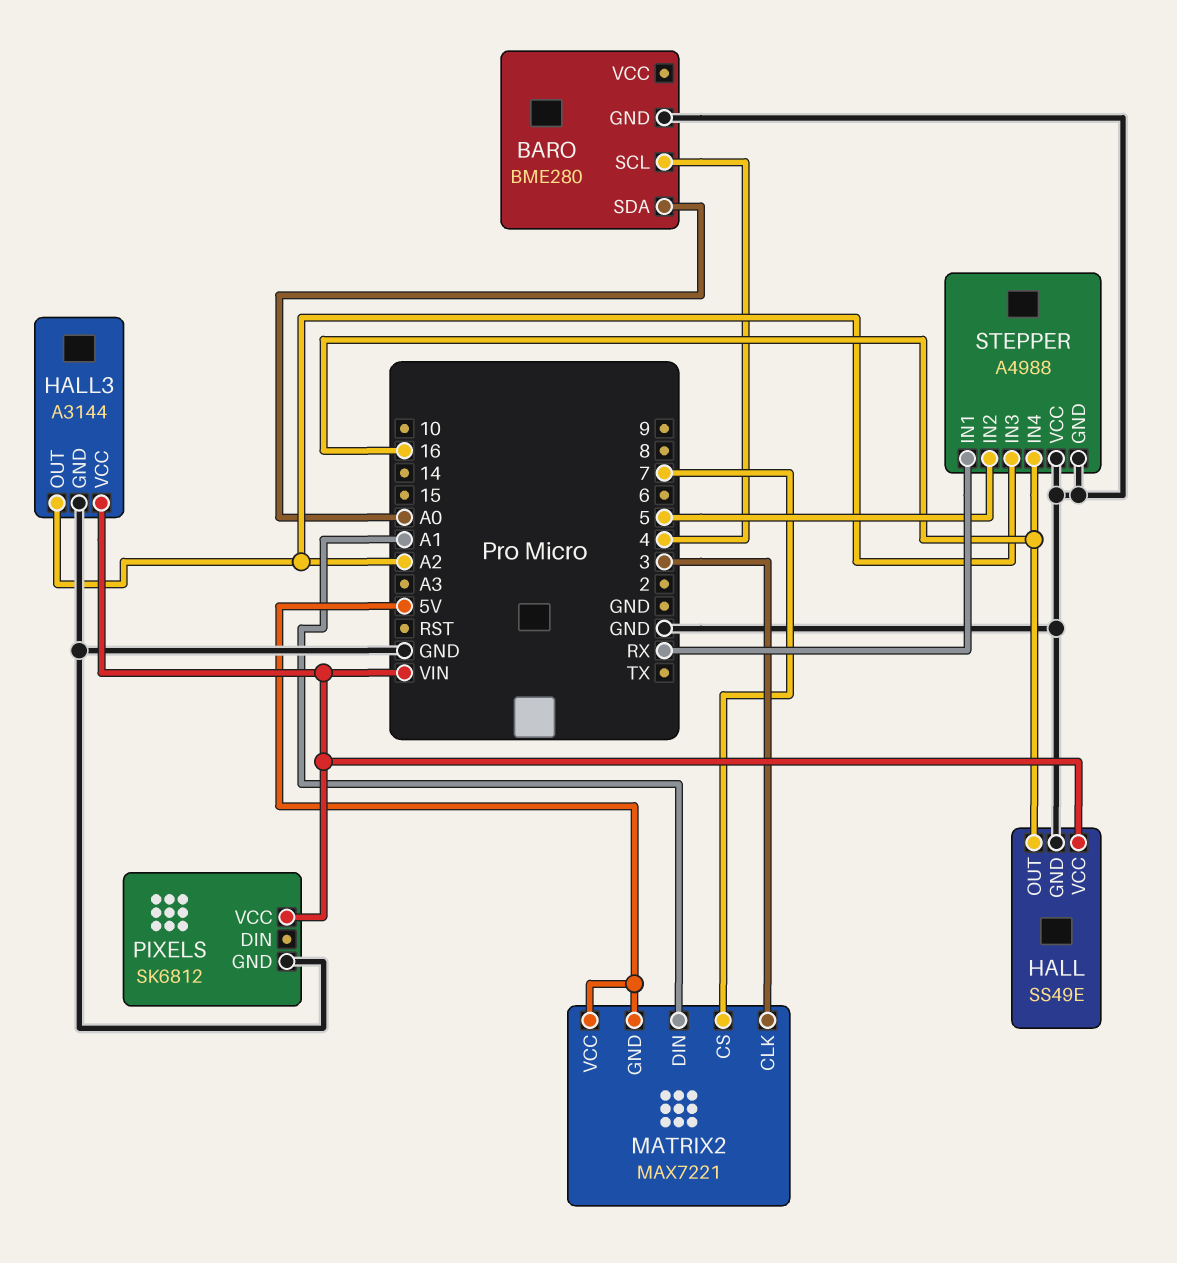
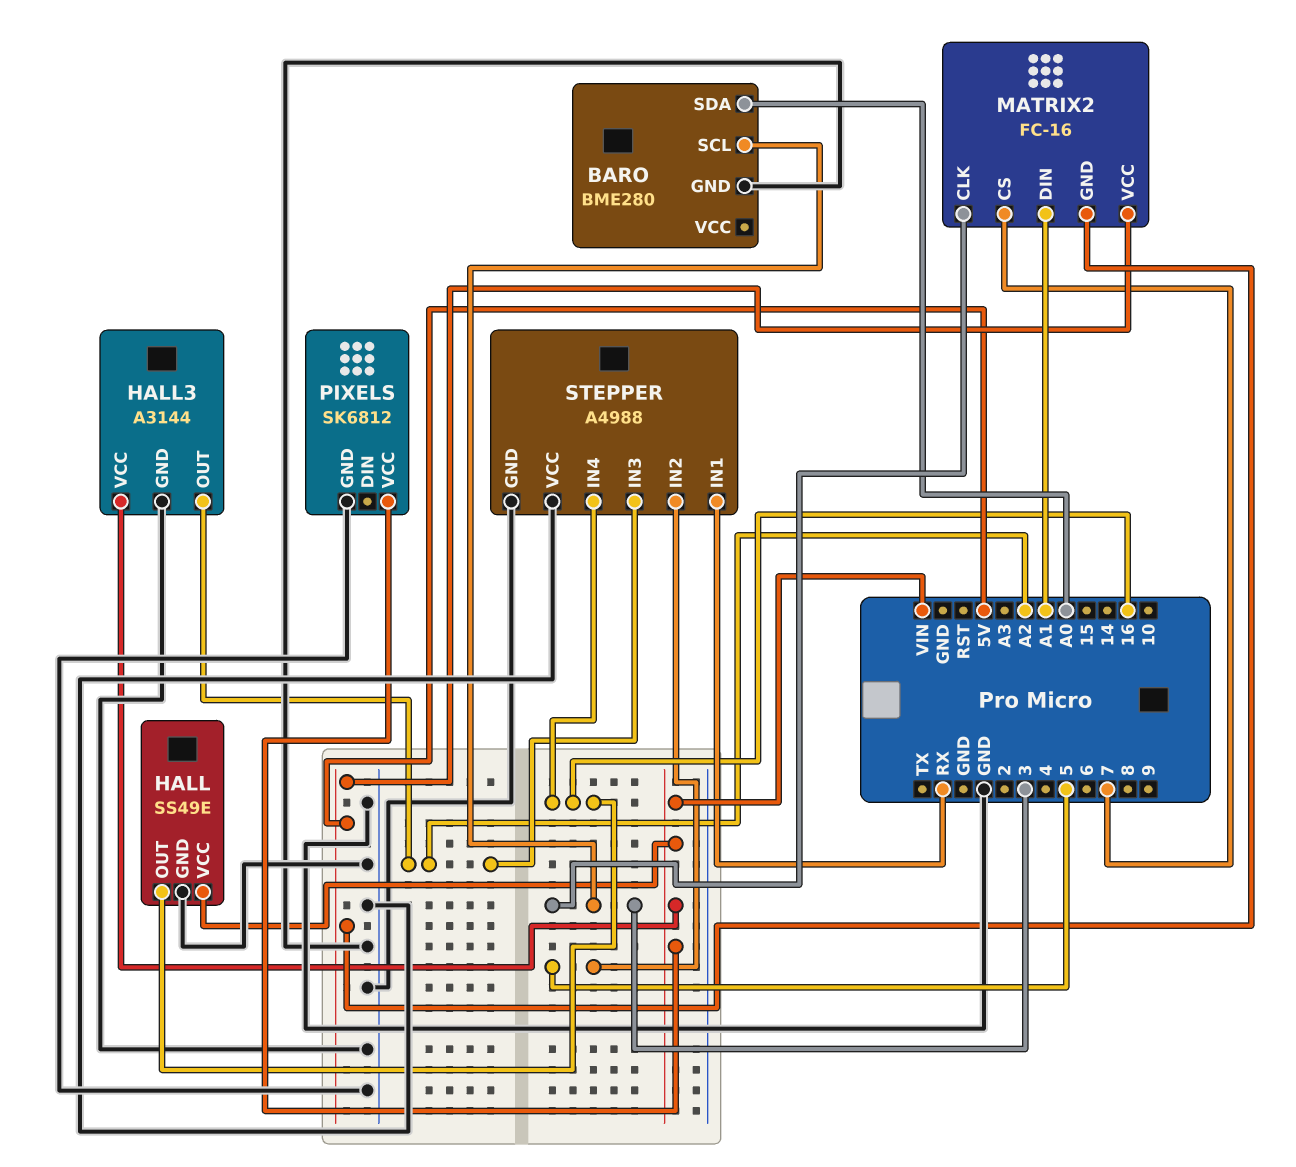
BARO pin SCL: 4 -> 3
MATRIX2: MAX7221 -> FC-16

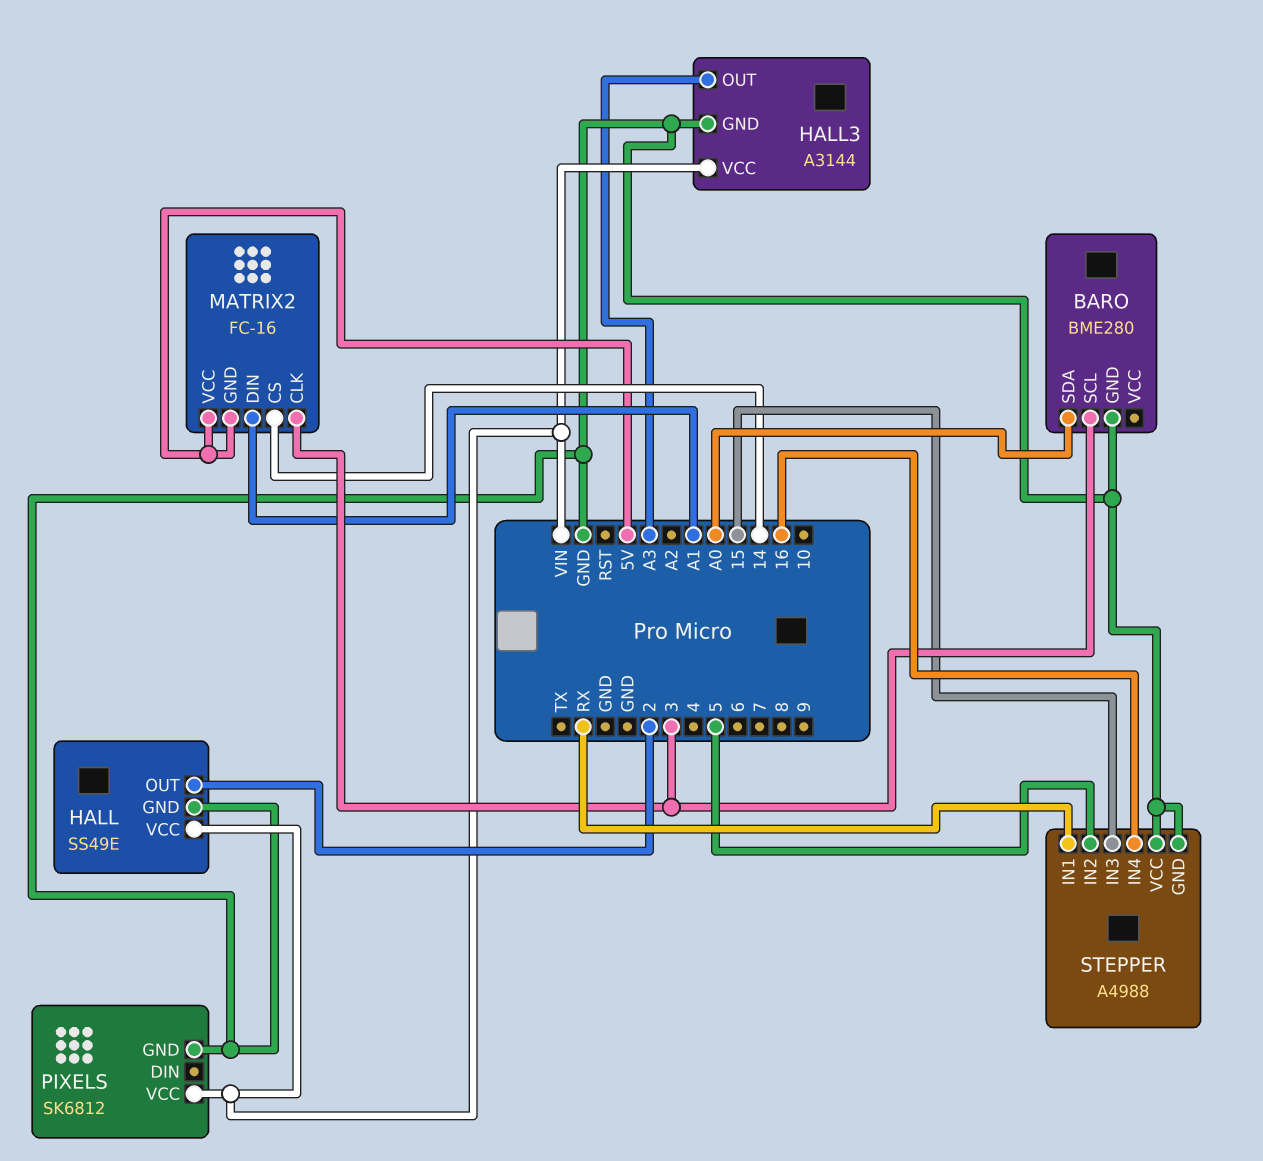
HALL pin OUT: 16 -> 2
HALL3 pin OUT: A2 -> A3
MATRIX2 pin CS: 7 -> 14
STEPPER pin IN3: A2 -> 15

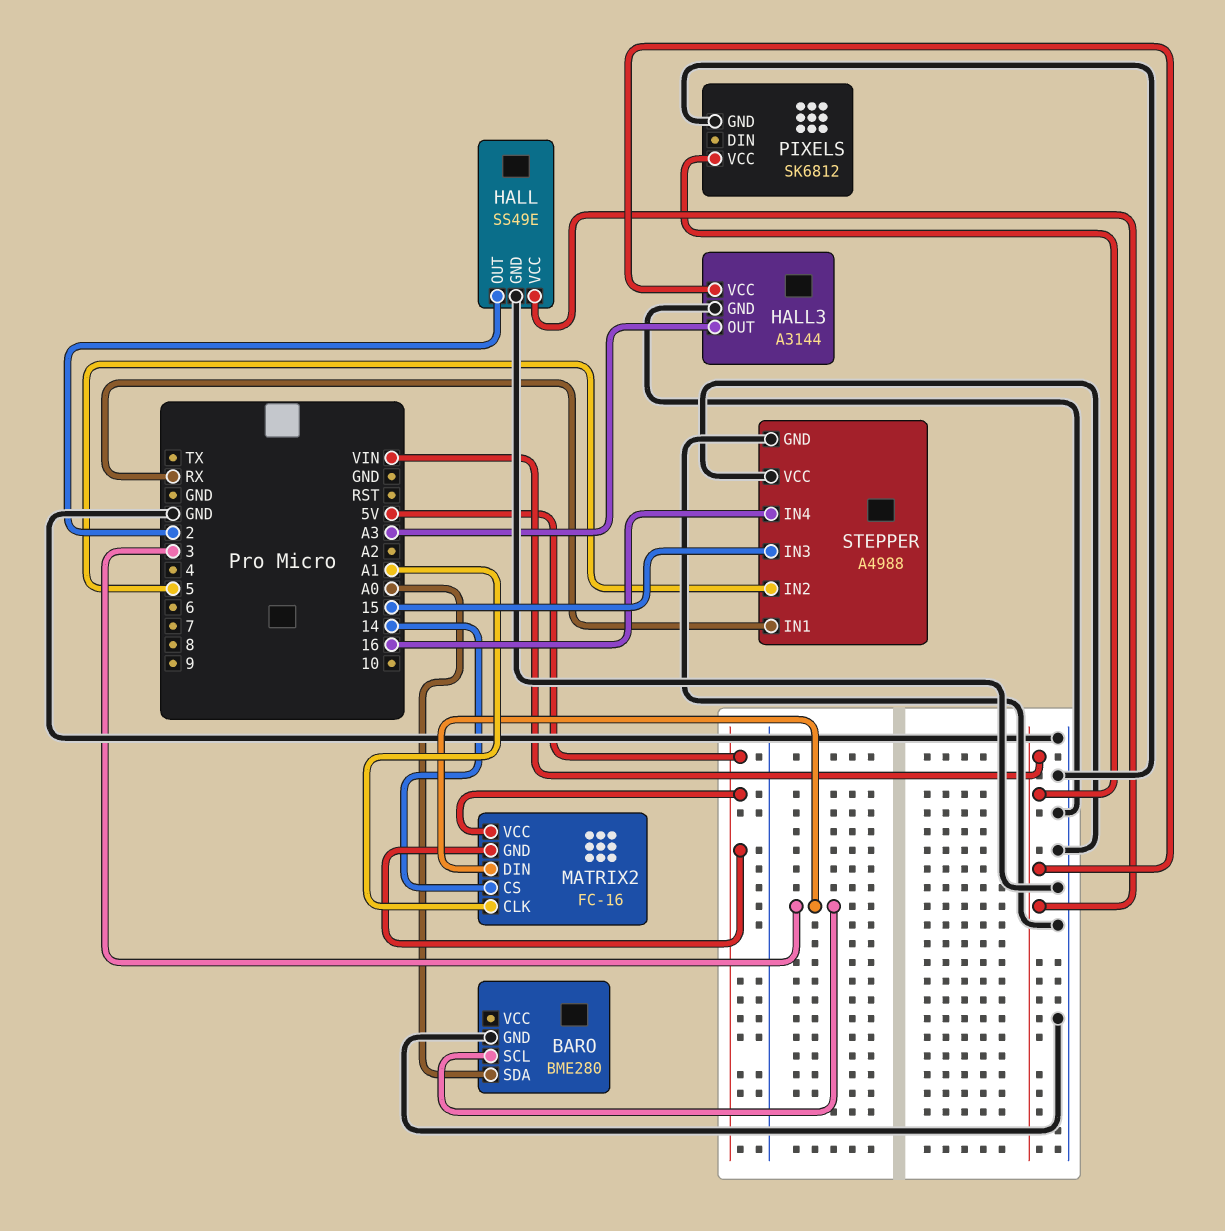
MATRIX2 pin CLK: 3 -> A1
MATRIX2 pin DIN: A1 -> 3

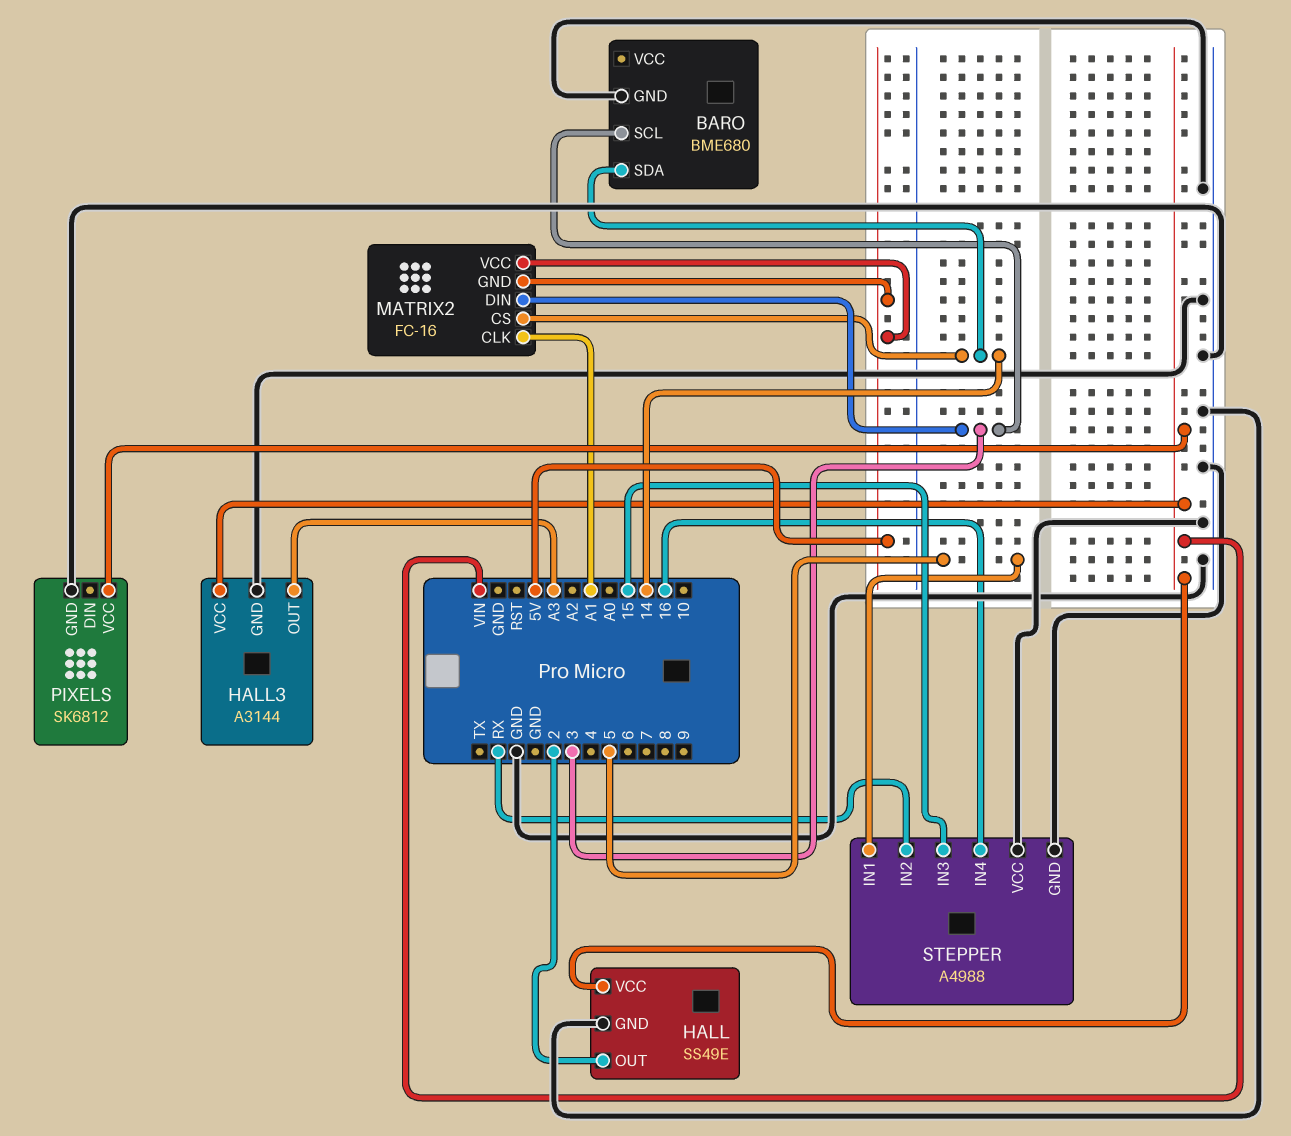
BARO: BME280 -> BME680
BARO pin SDA: A0 -> 14
STEPPER pin IN1: RX -> 5
STEPPER pin IN2: 5 -> RX

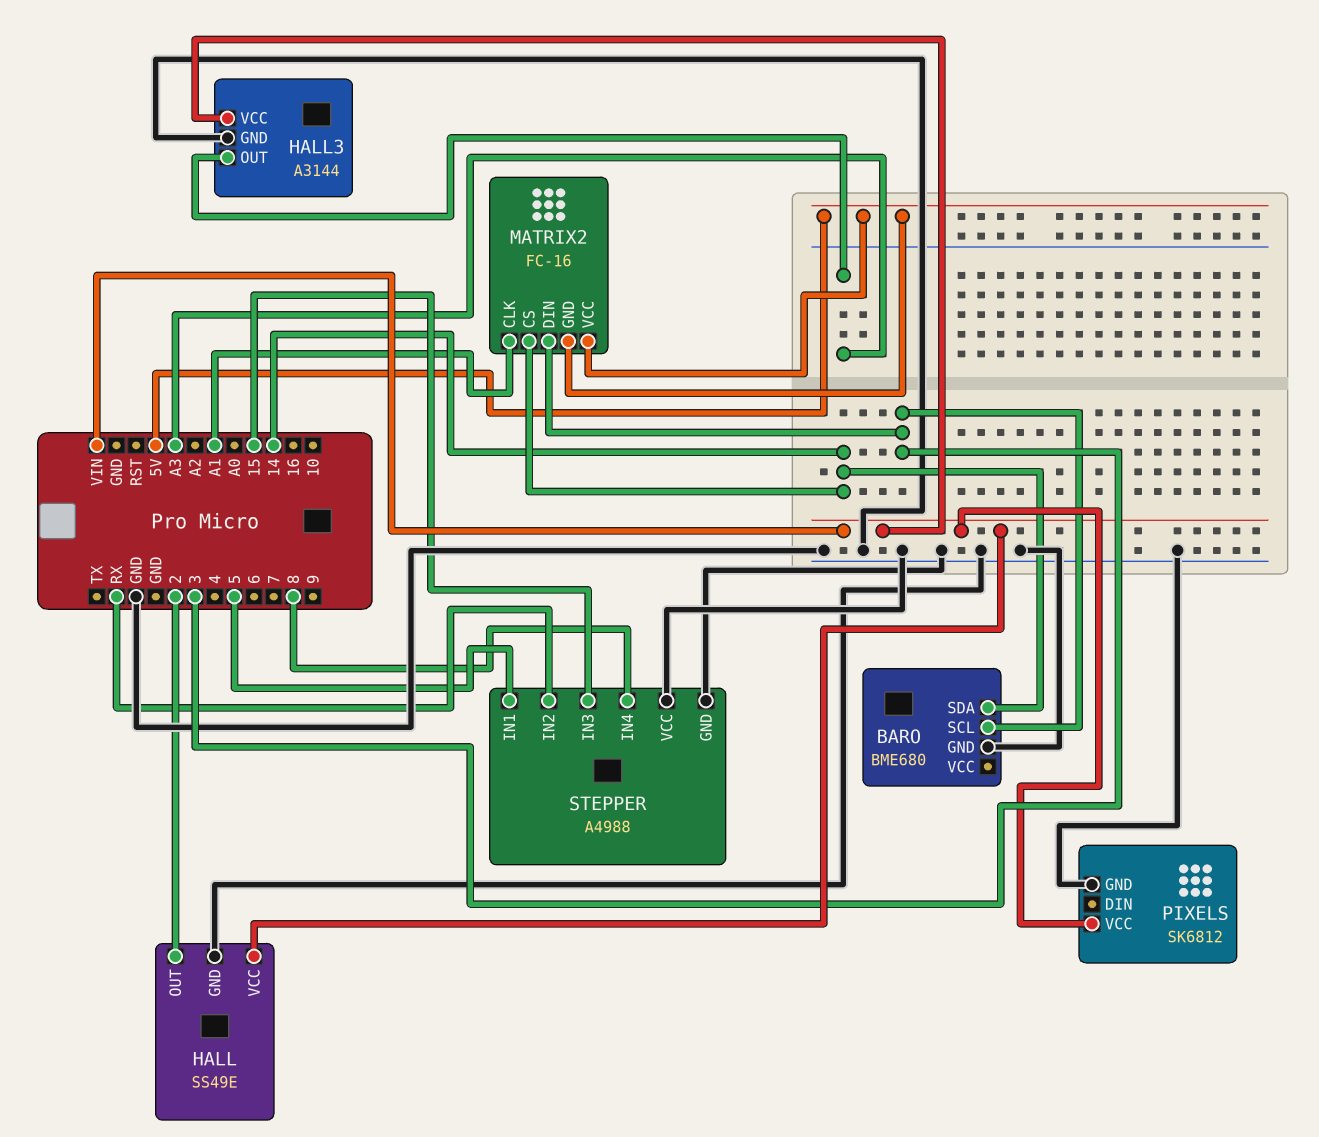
STEPPER pin IN4: 16 -> 8

